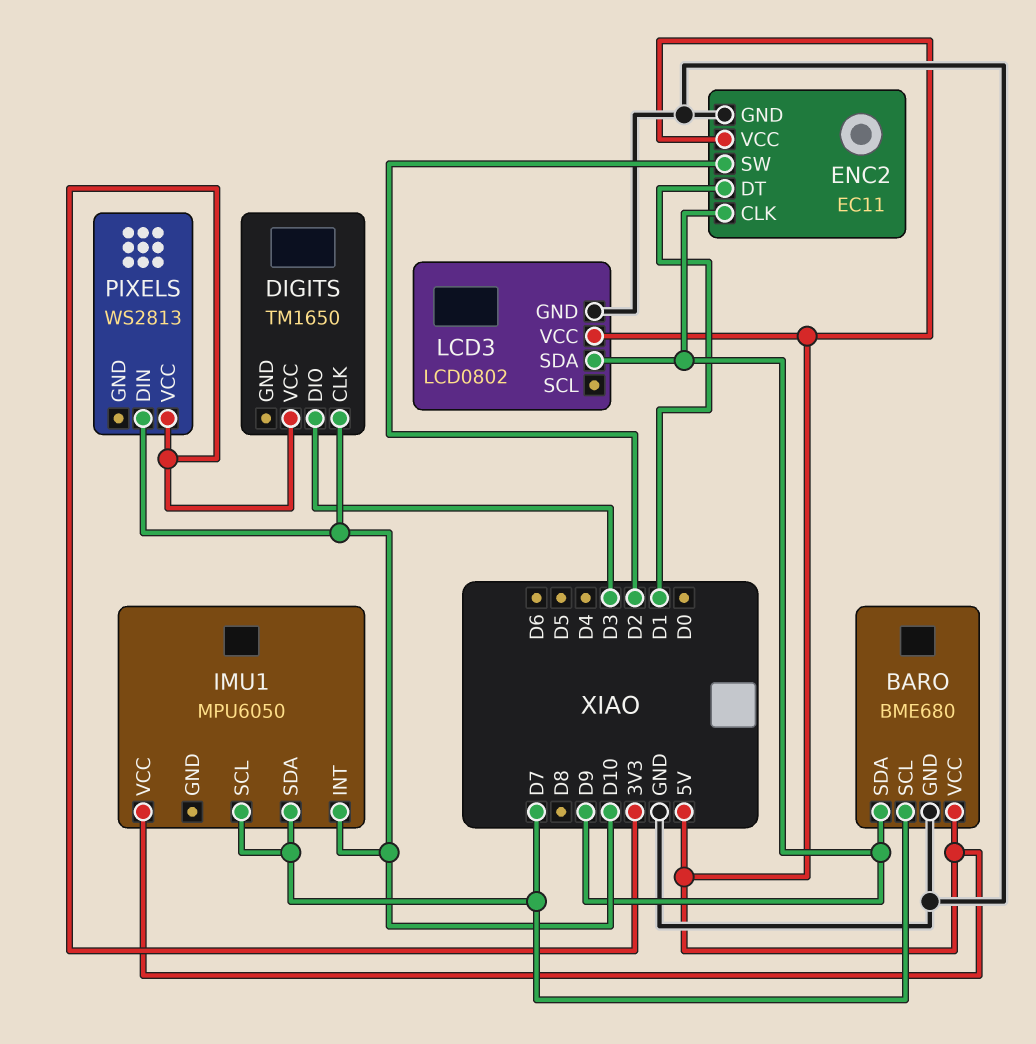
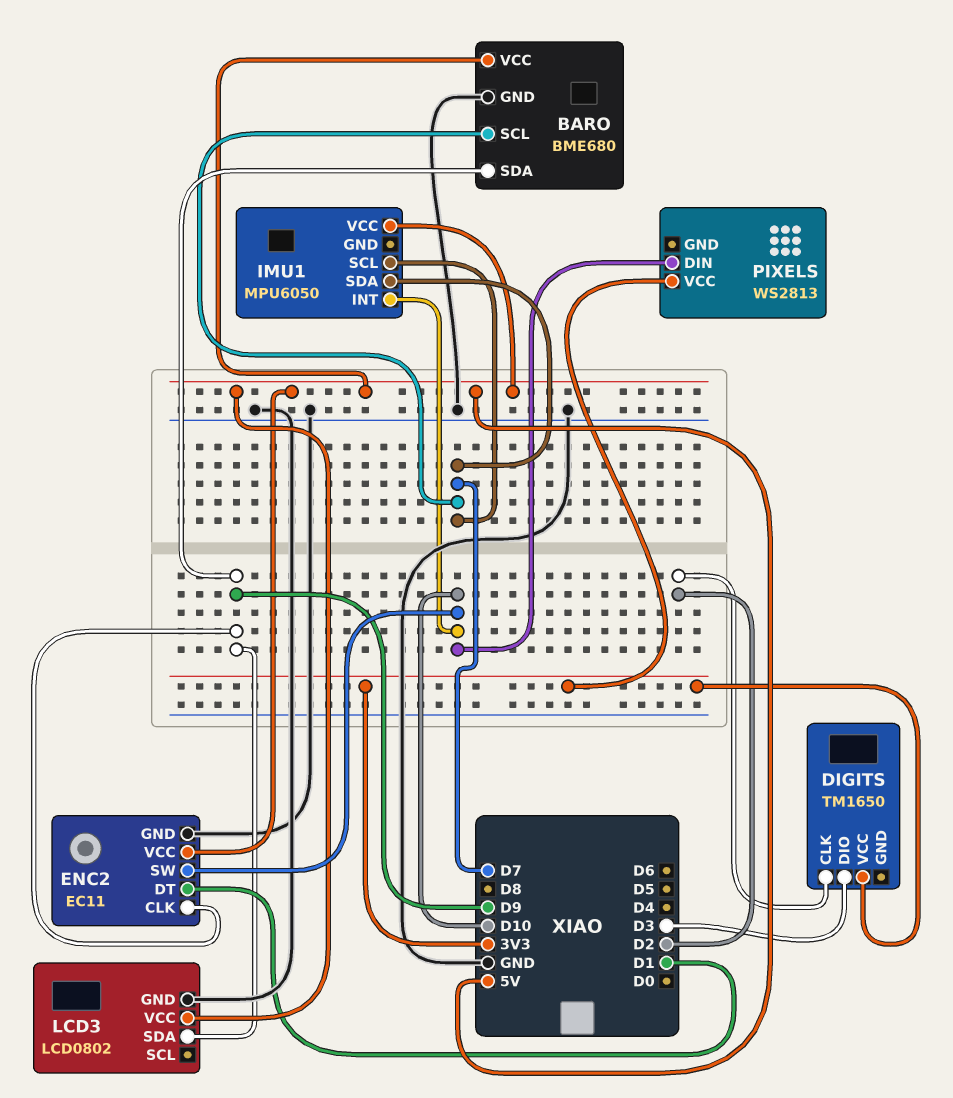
DIGITS pin CLK: D10 -> D2
ENC2 pin SW: D2 -> D10

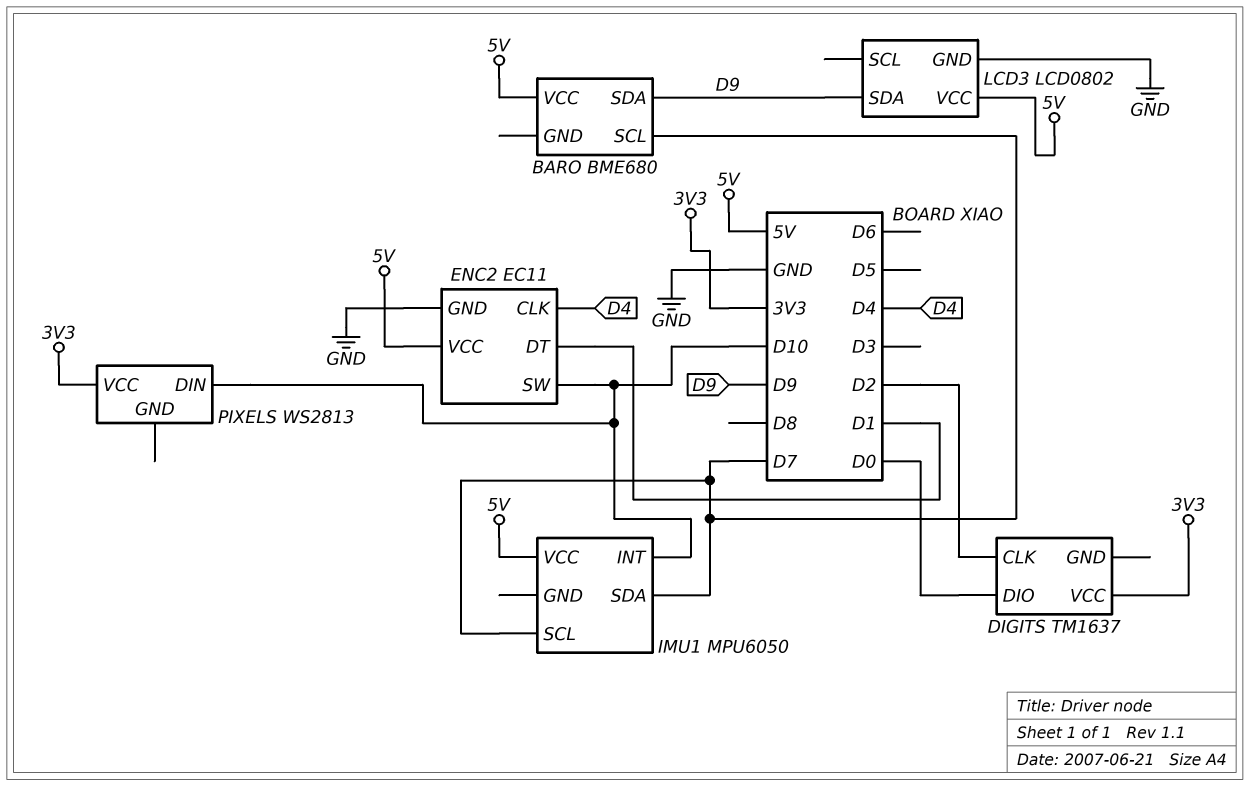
BARO pin GND: GND -> none
DIGITS: TM1650 -> TM1637
DIGITS pin DIO: D3 -> D0
ENC2 pin CLK: D9 -> D4

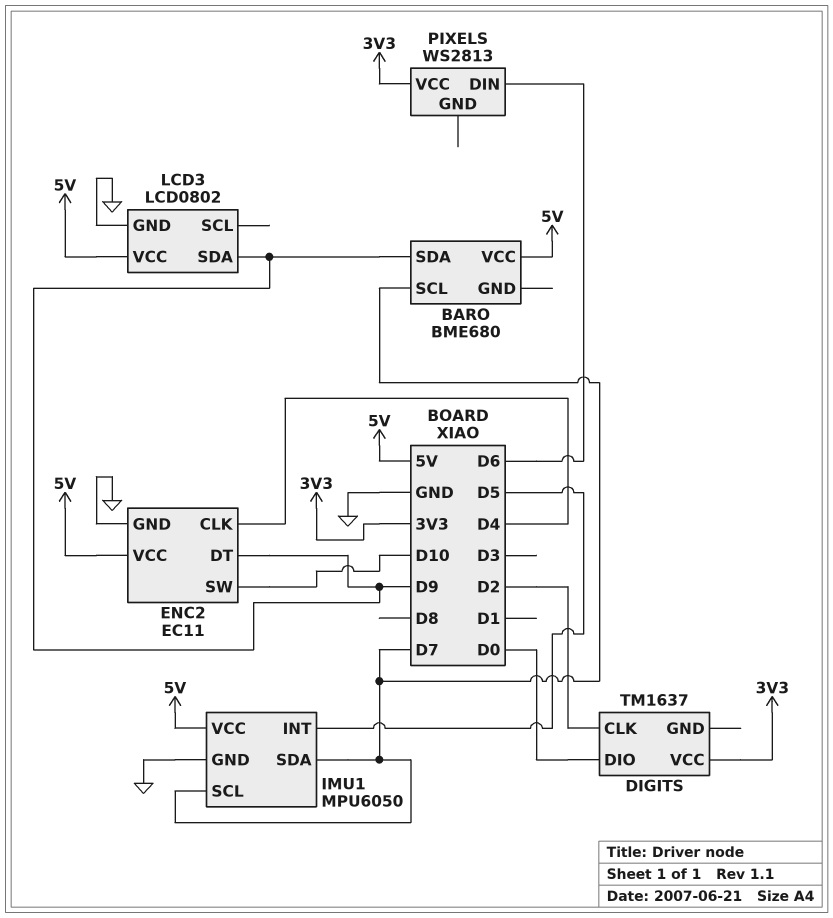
ENC2 pin DT: D1 -> D9
IMU1 pin GND: none -> GND
IMU1 pin INT: D10 -> D5
PIXELS pin DIN: D10 -> D6

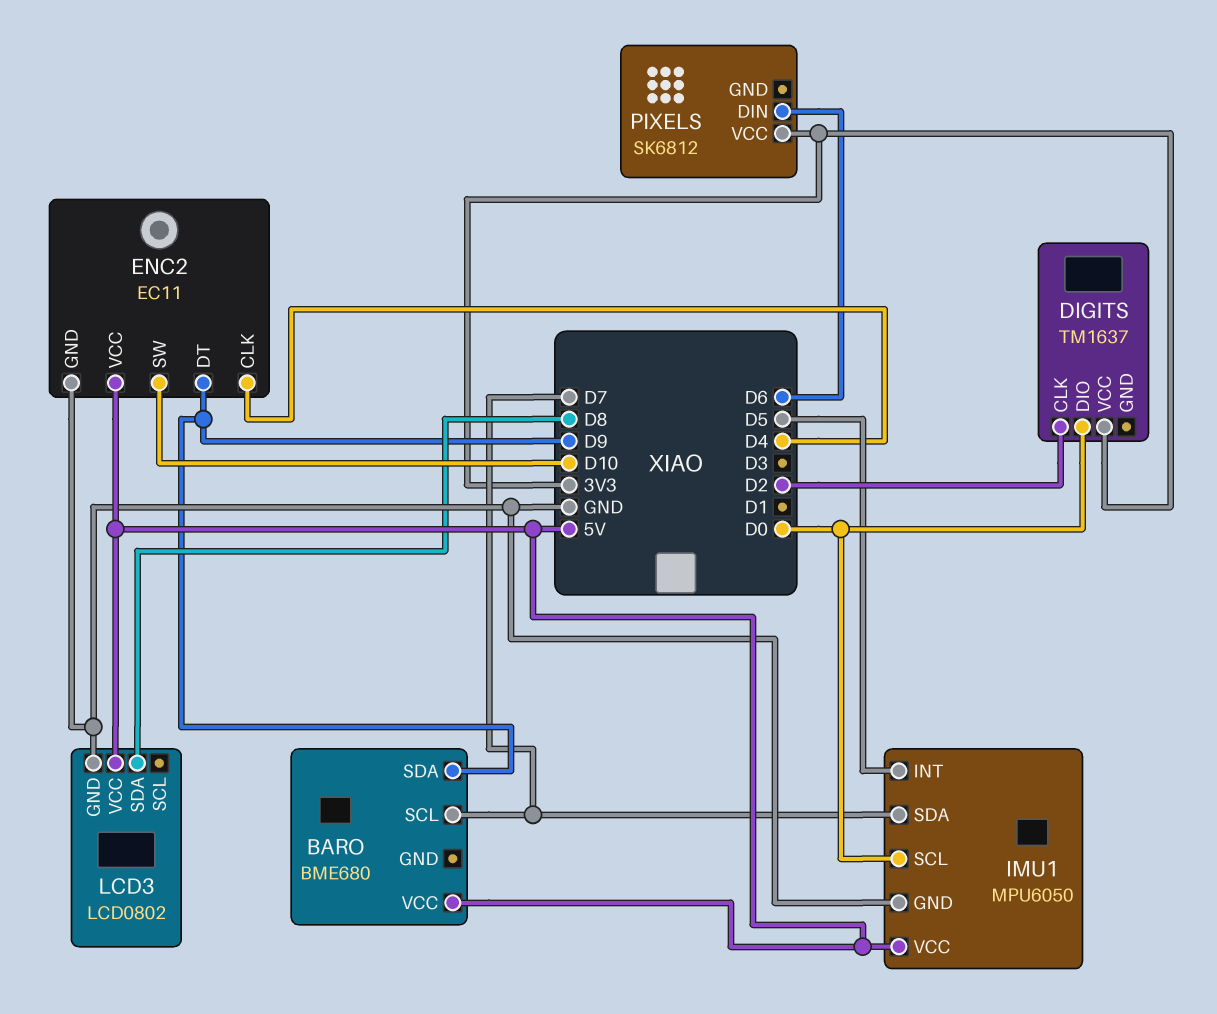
IMU1 pin SCL: D7 -> D0
LCD3 pin SDA: D9 -> D8
PIXELS: WS2813 -> SK6812

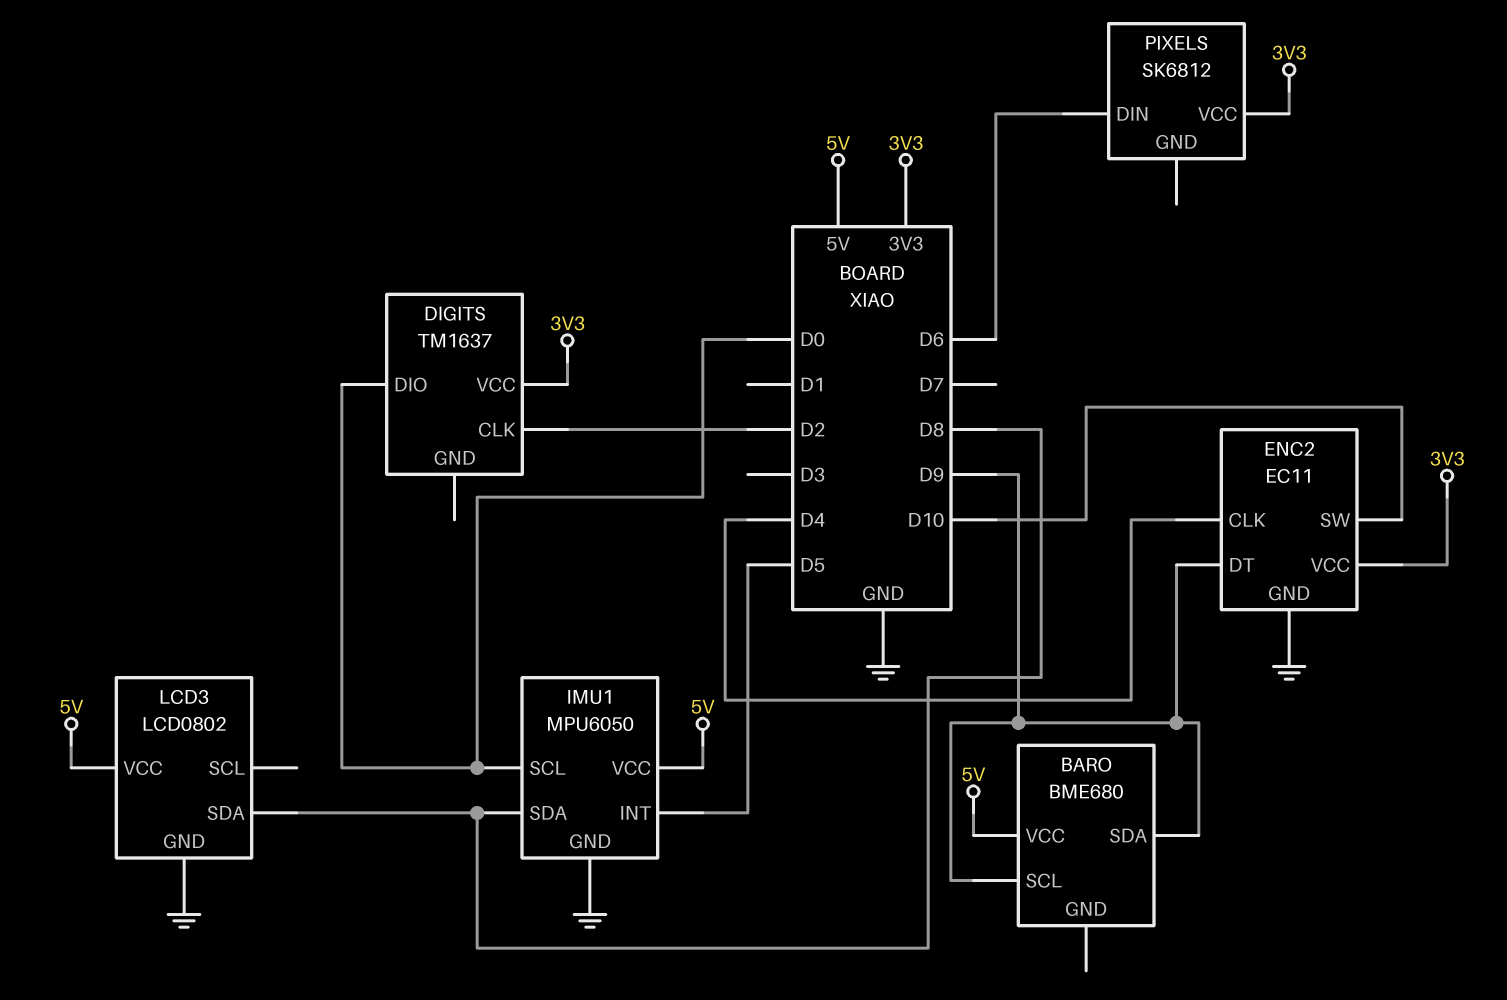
BARO pin SCL: D7 -> D9
ENC2 pin VCC: 5V -> 3V3
IMU1 pin SDA: D7 -> D8

